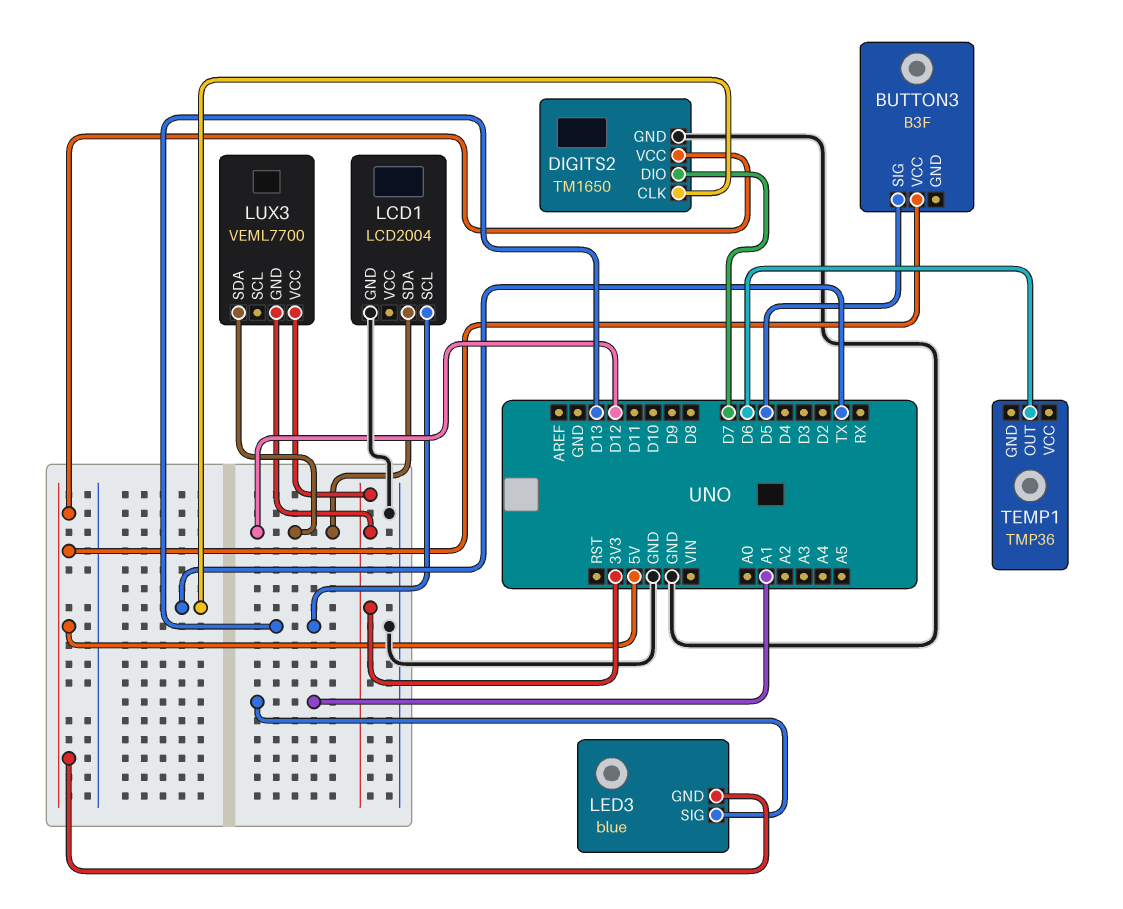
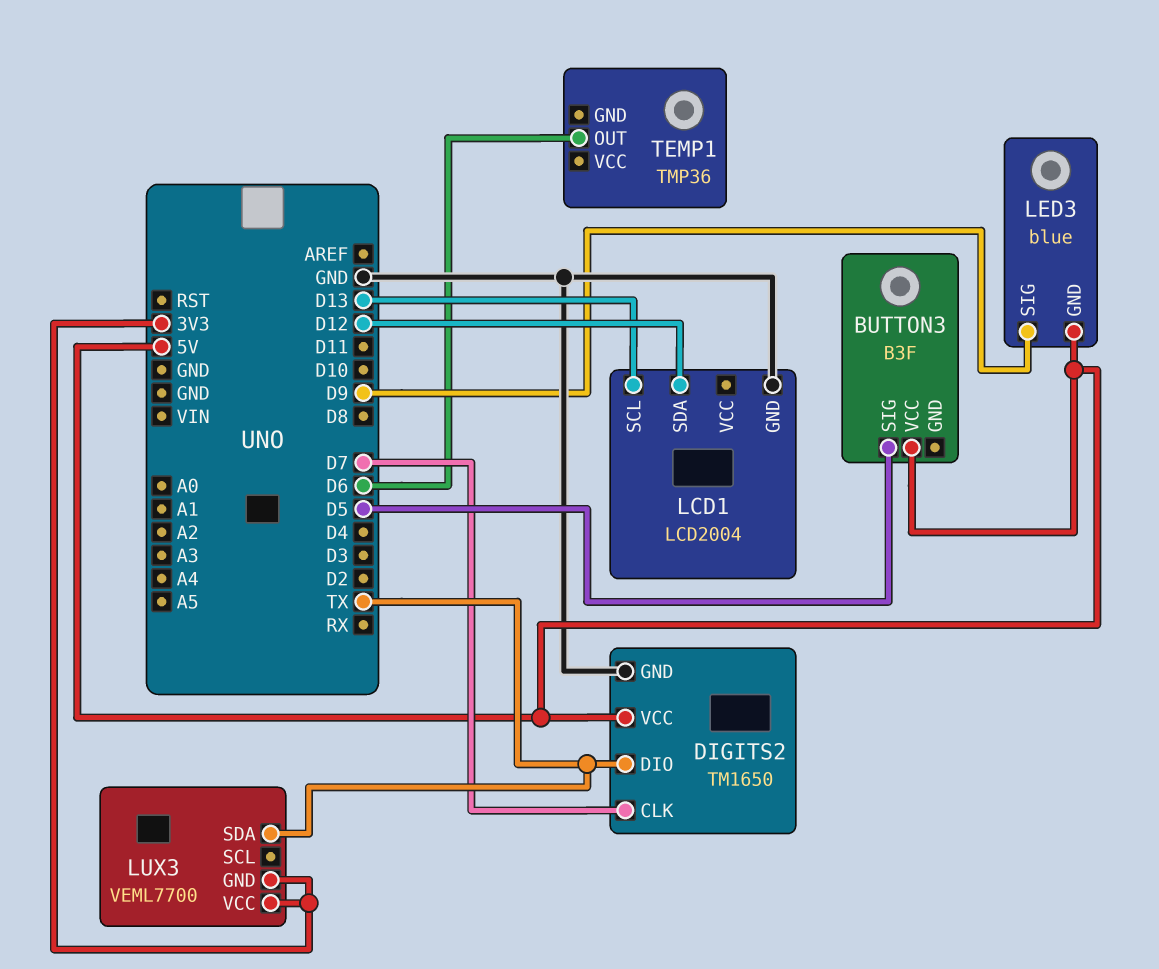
DIGITS2 pin CLK: TX -> D7
DIGITS2 pin DIO: D7 -> TX
LED3 pin SIG: A1 -> D9
LUX3 pin SDA: D12 -> TX

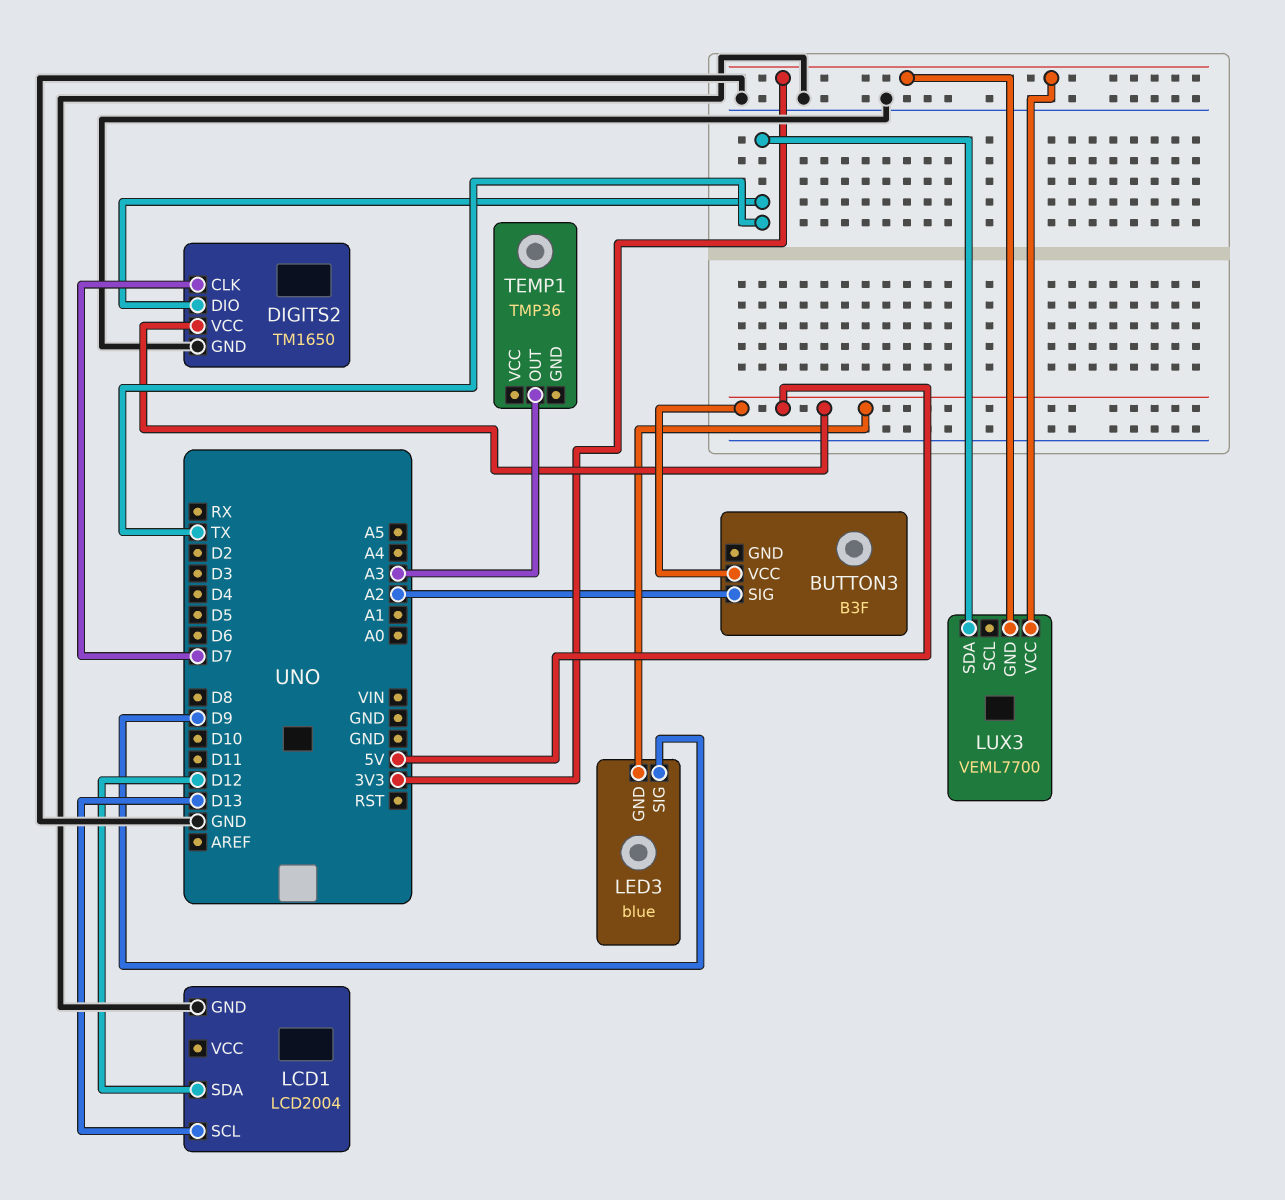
BUTTON3 pin SIG: D5 -> A2
TEMP1 pin OUT: D6 -> A3

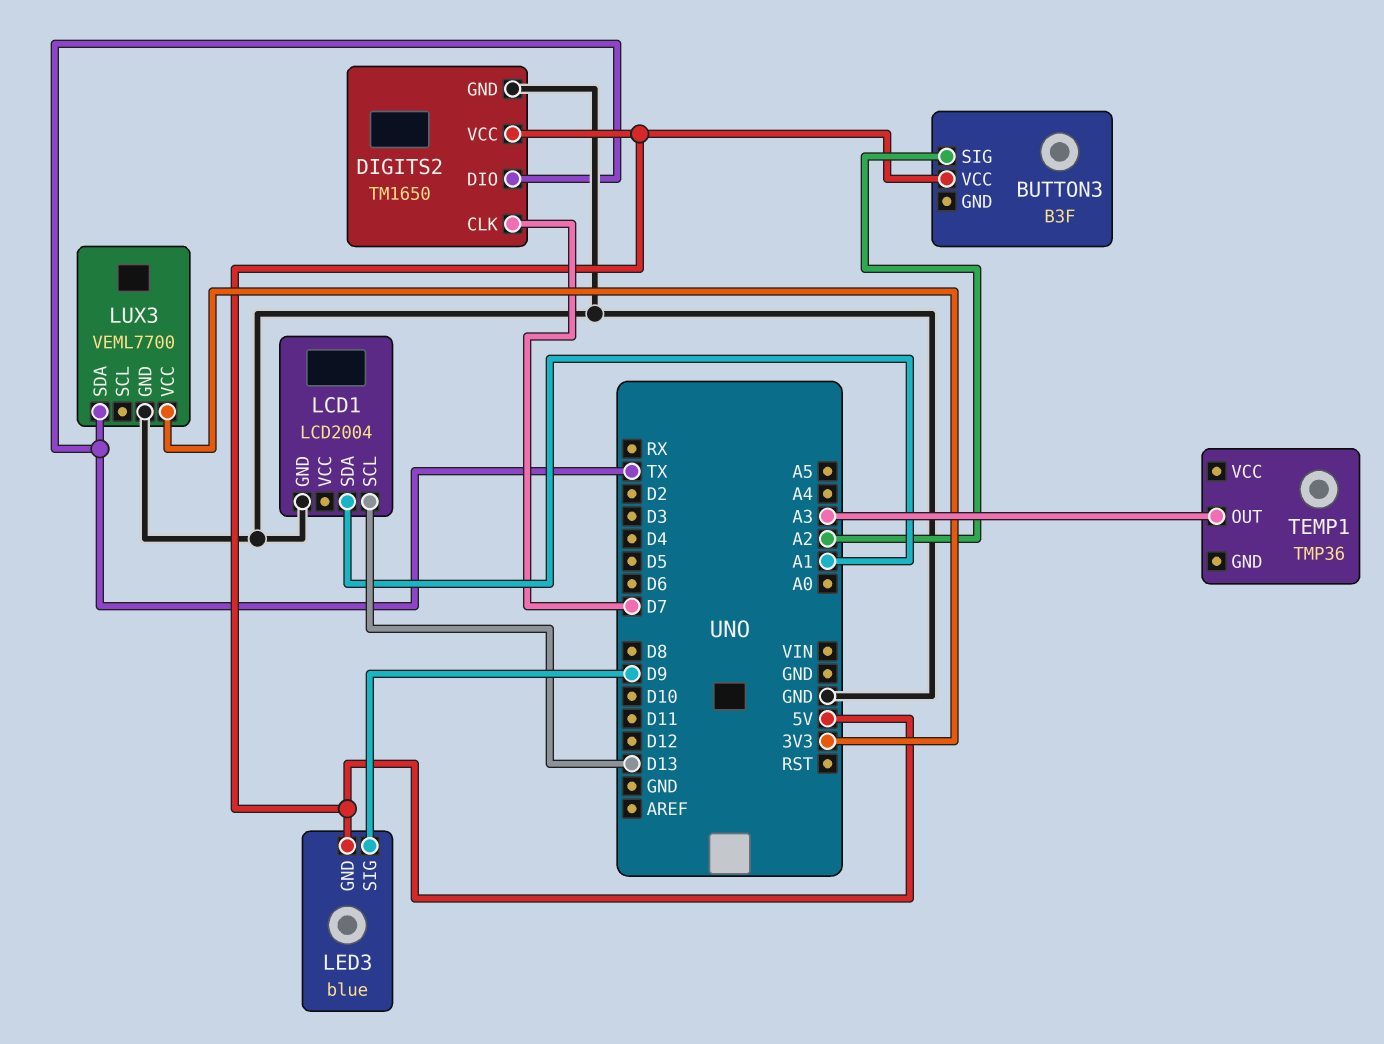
LCD1 pin SDA: D12 -> A1
LUX3 pin GND: 3V3 -> GND

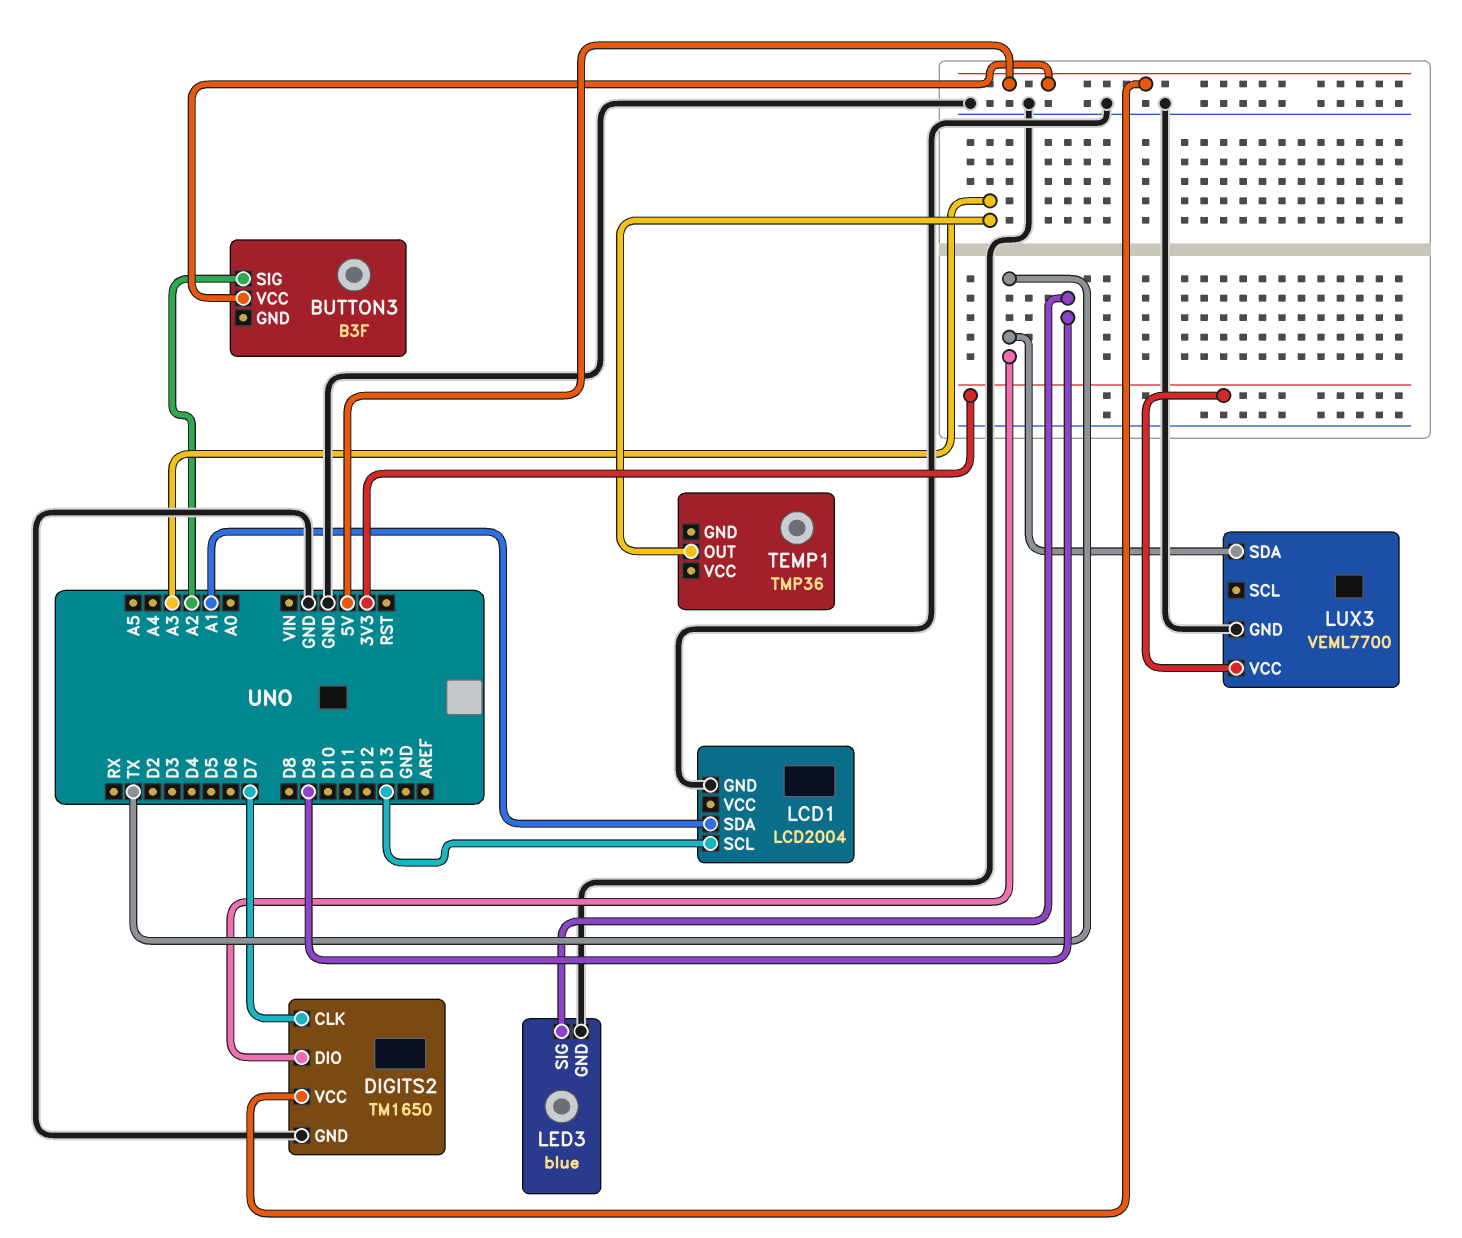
LED3 pin GND: 5V -> GND

